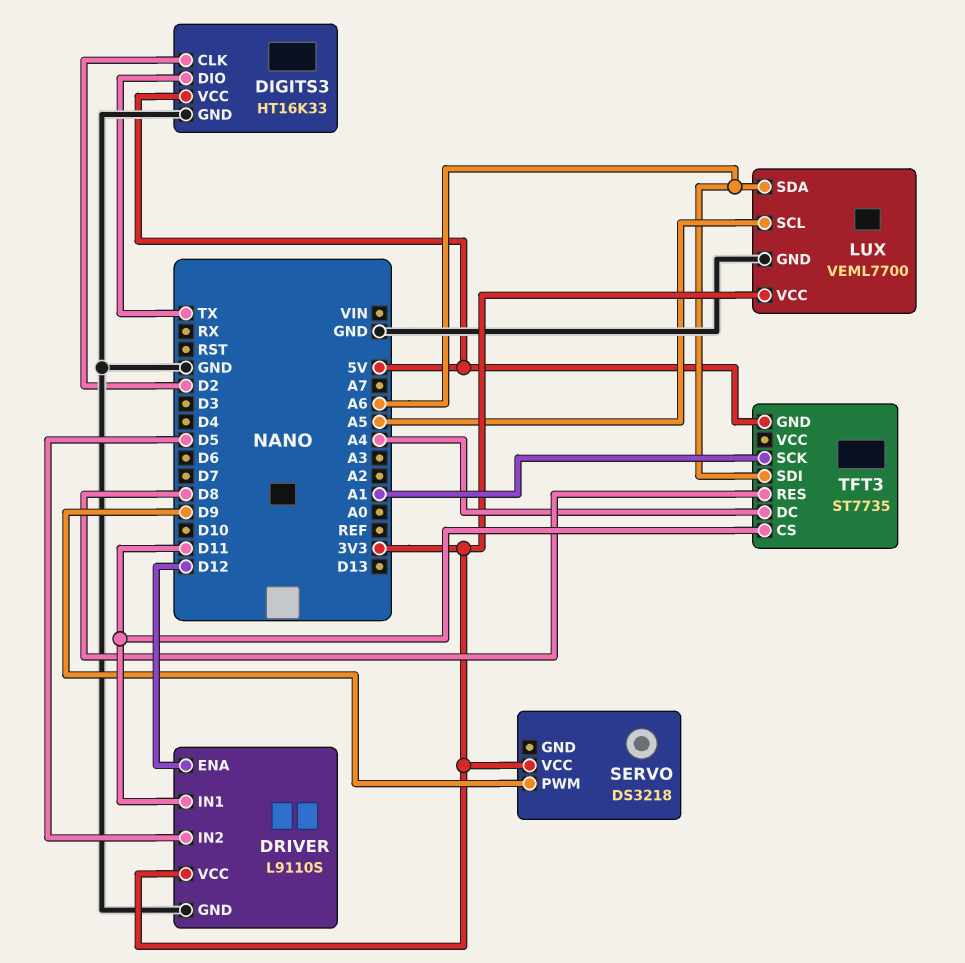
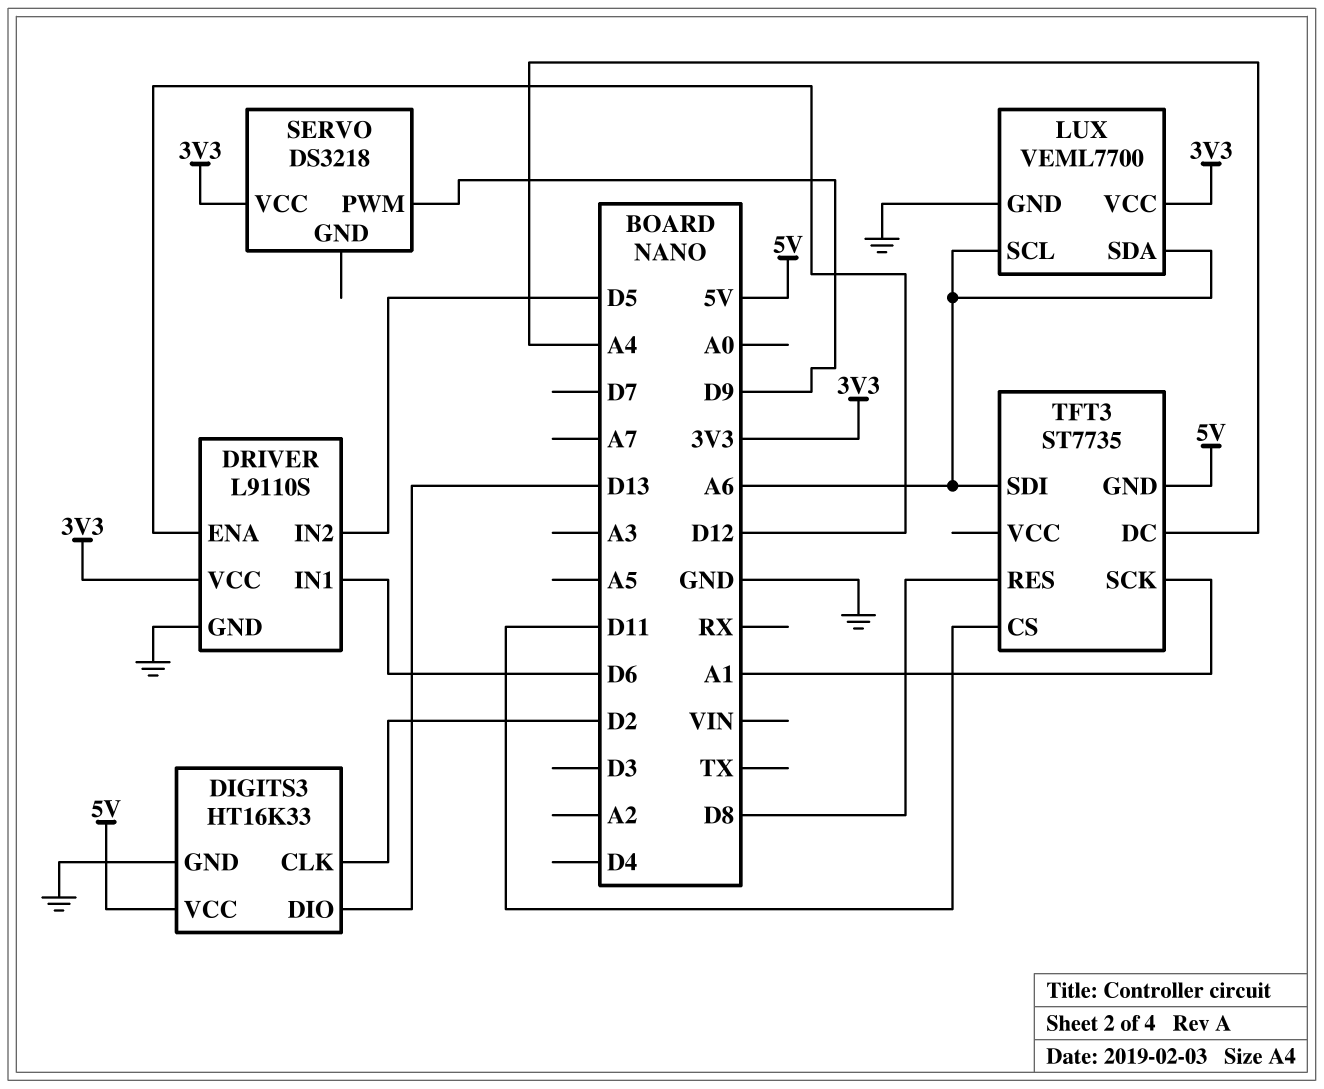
DIGITS3 pin DIO: TX -> D13
DRIVER pin IN1: D11 -> D6
LUX pin SCL: A5 -> A6

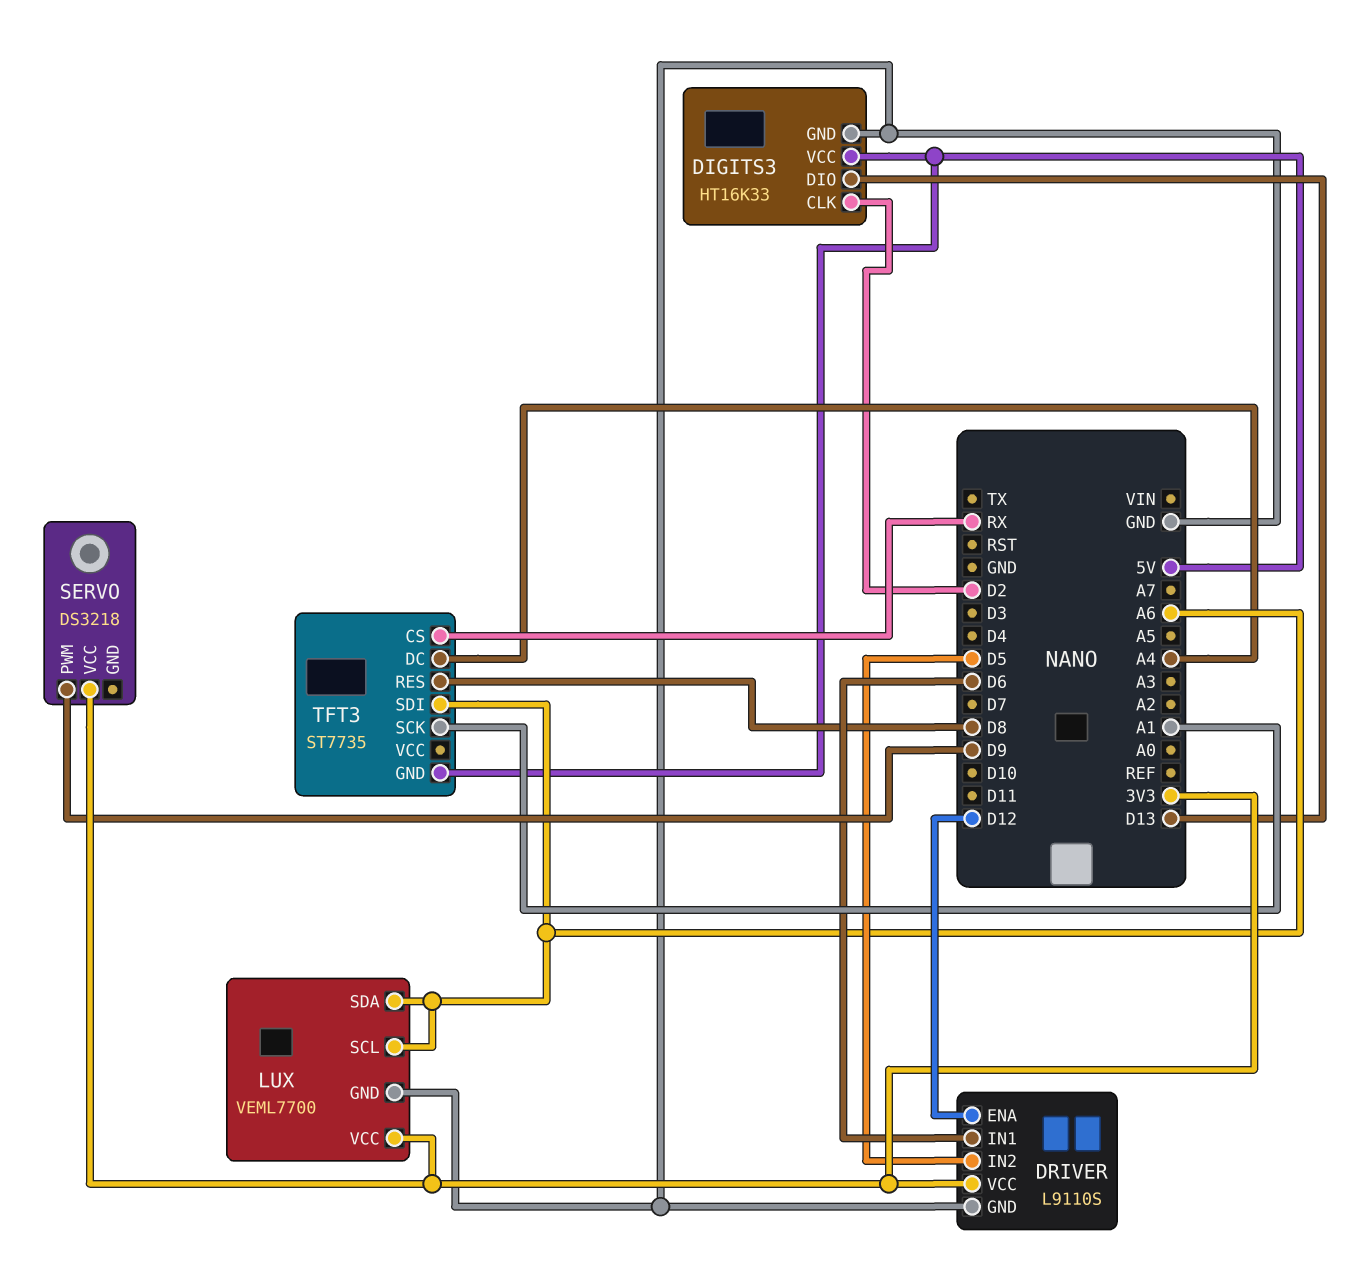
TFT3 pin CS: D11 -> RX

